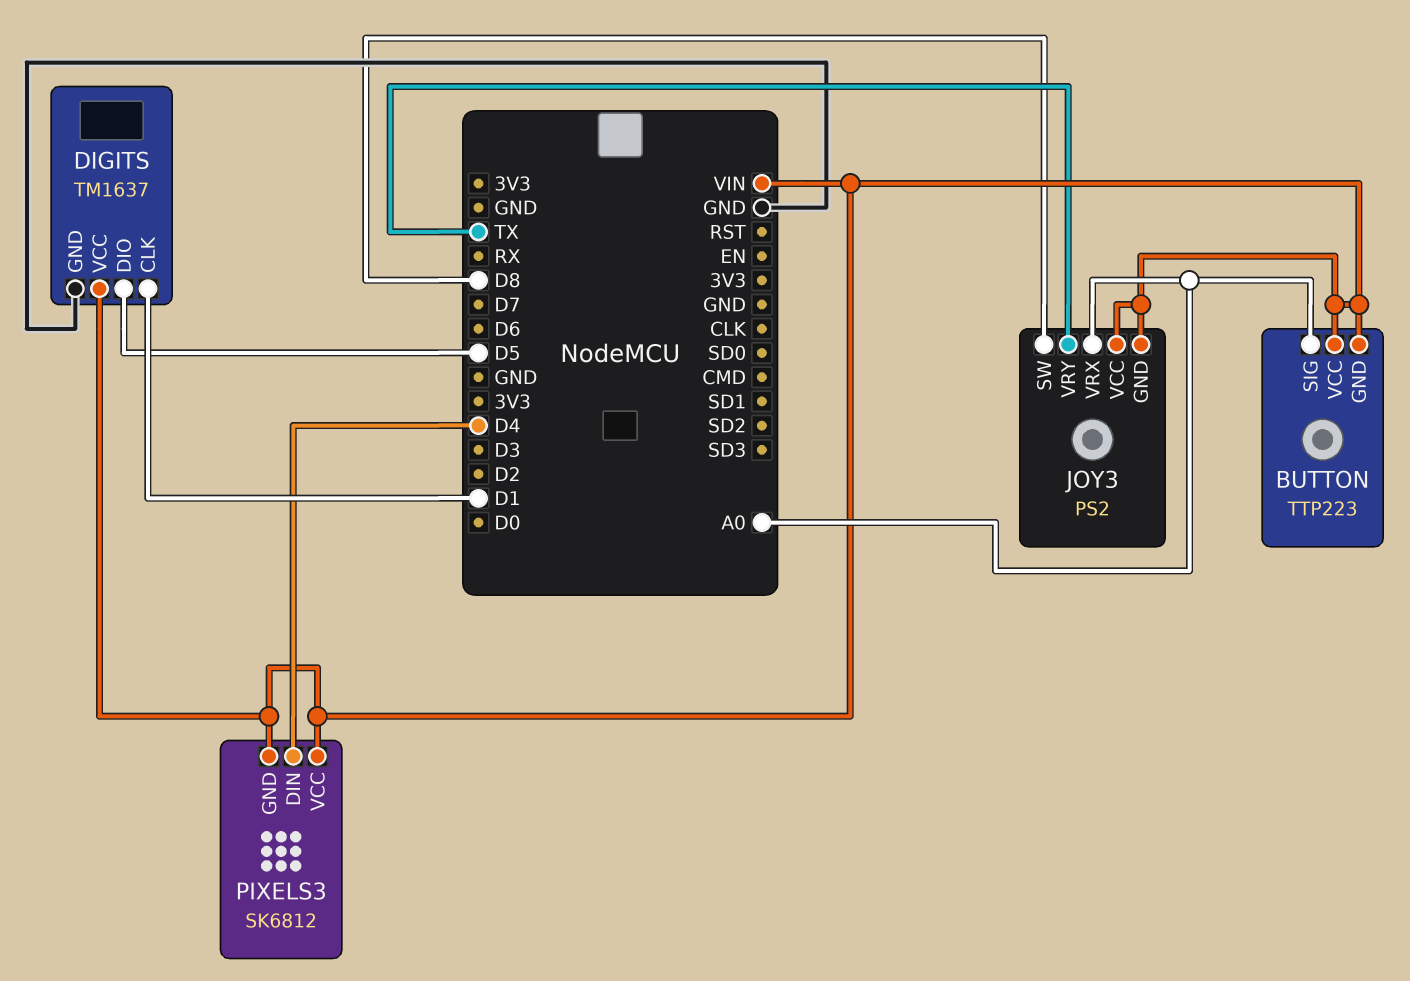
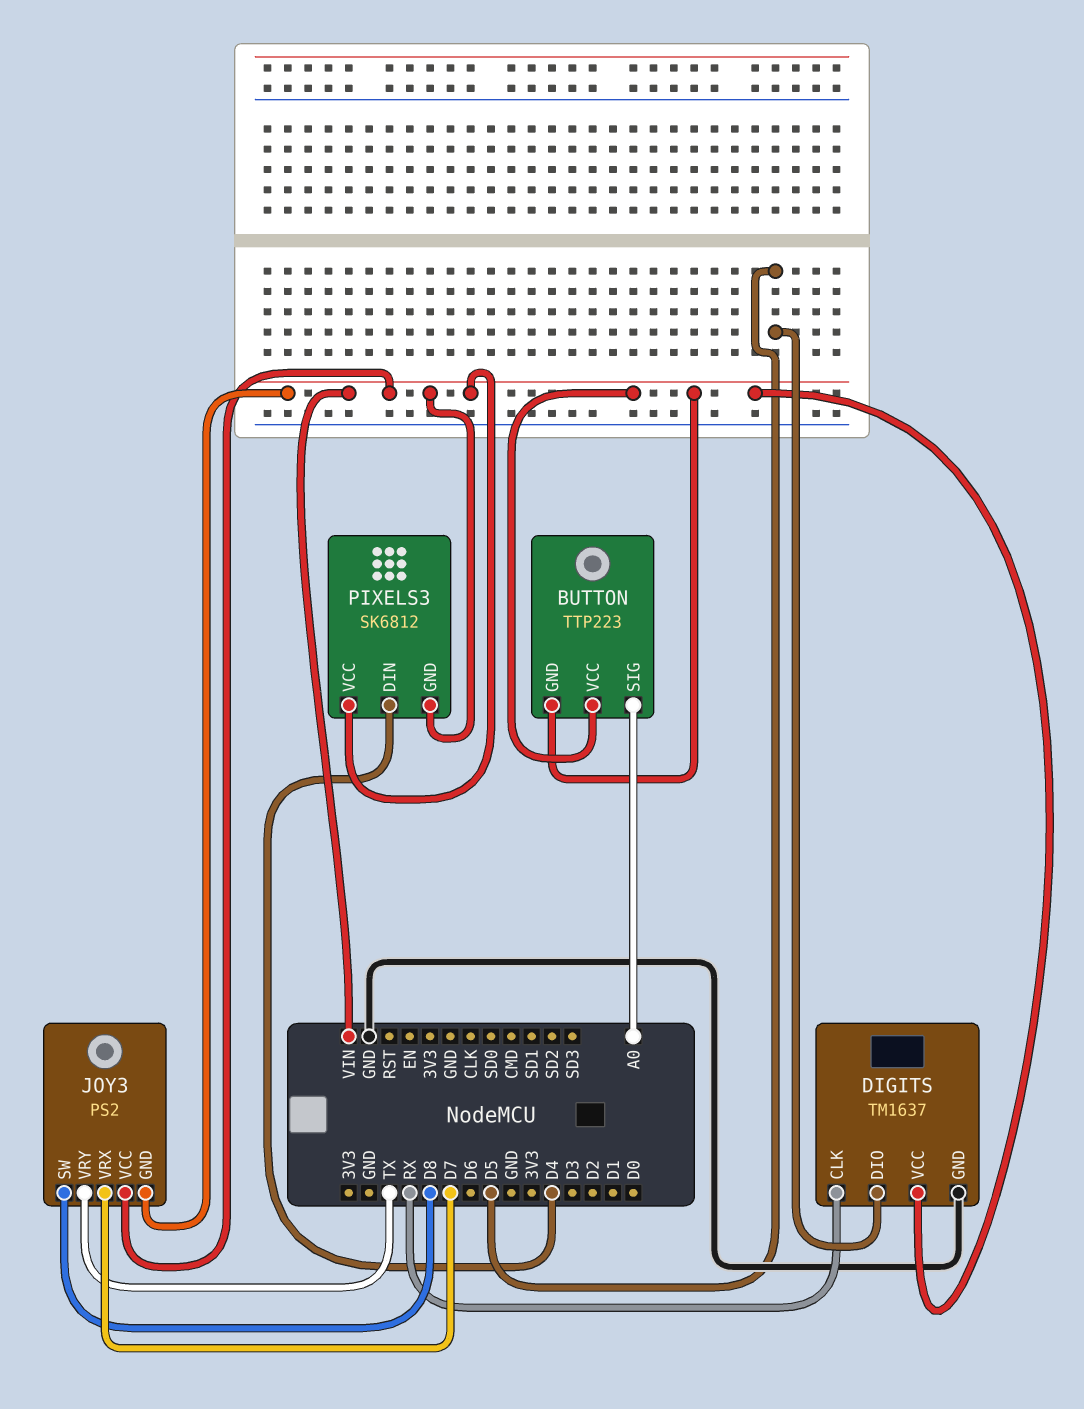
DIGITS pin CLK: D1 -> RX
JOY3 pin VRX: A0 -> D7

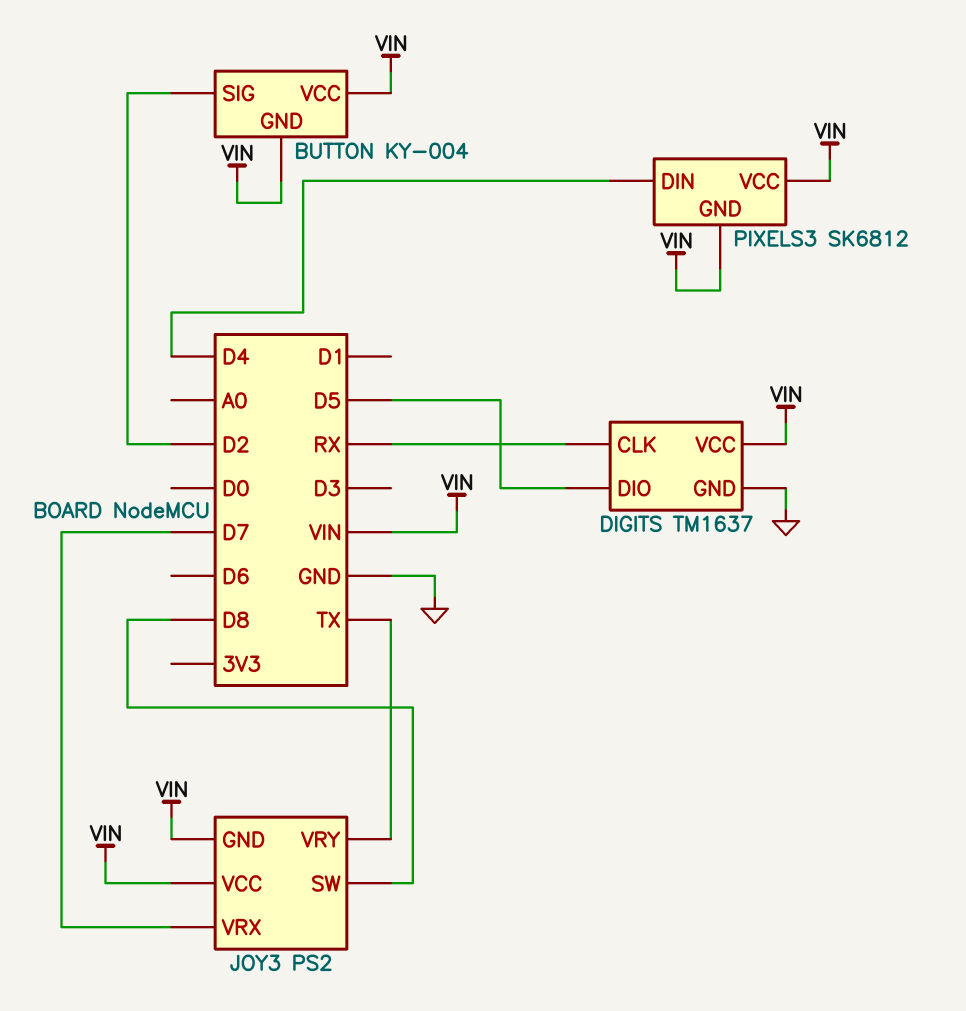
BUTTON: TTP223 -> KY-004
BUTTON pin SIG: A0 -> D2

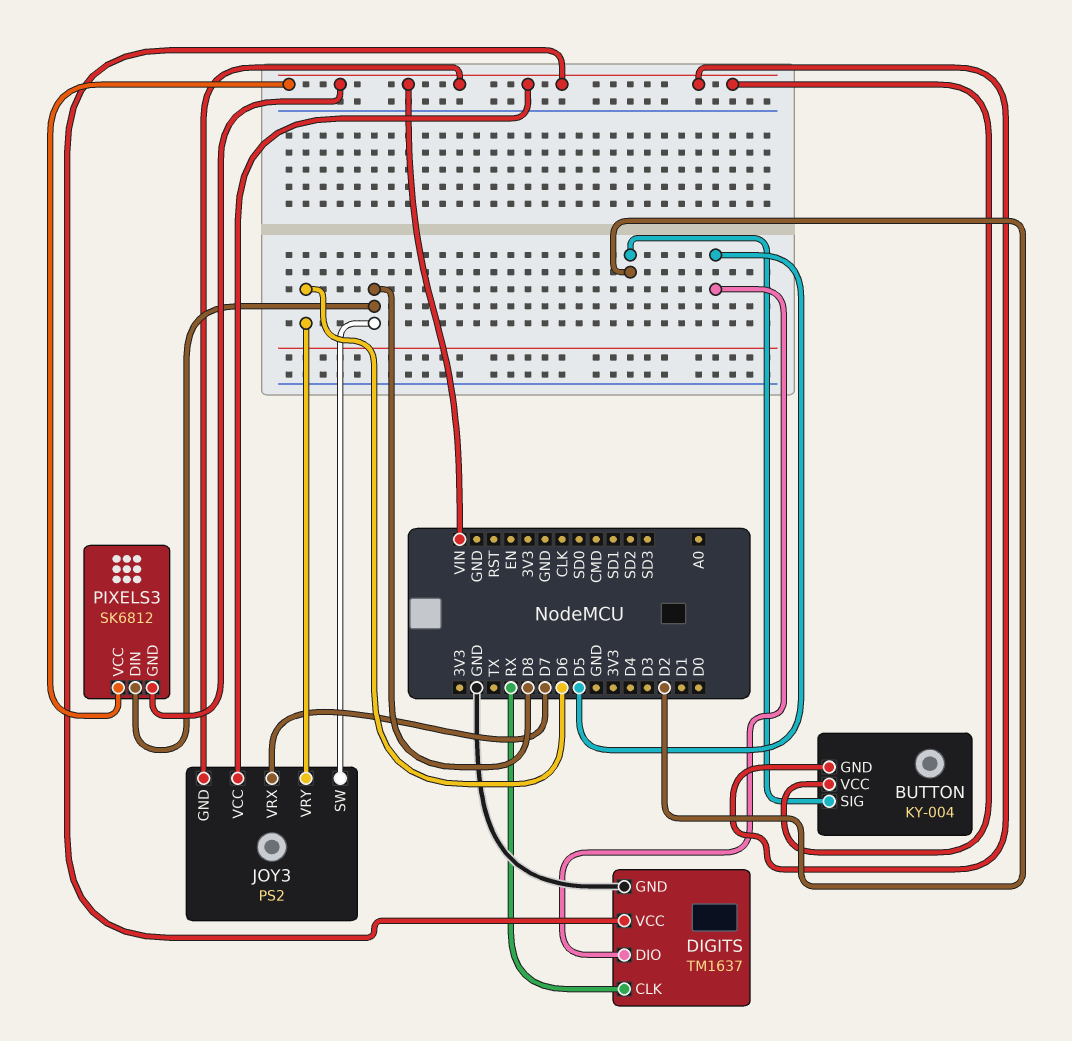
JOY3 pin VRY: TX -> D6
PIXELS3 pin DIN: D4 -> D8

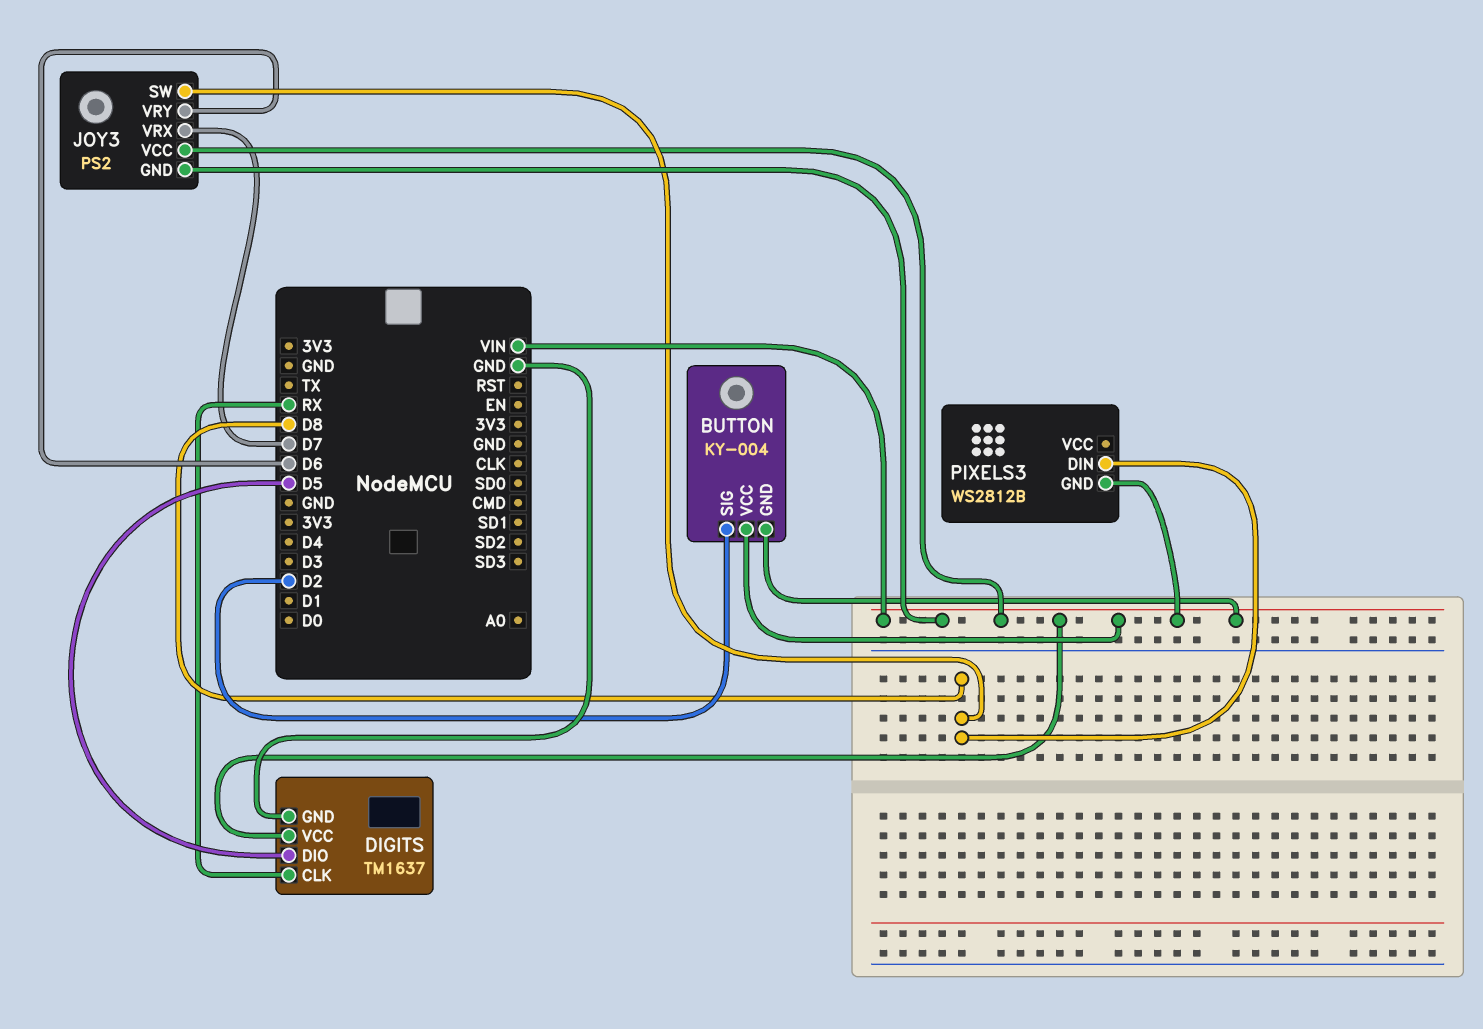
PIXELS3: SK6812 -> WS2812B
PIXELS3 pin VCC: VIN -> none

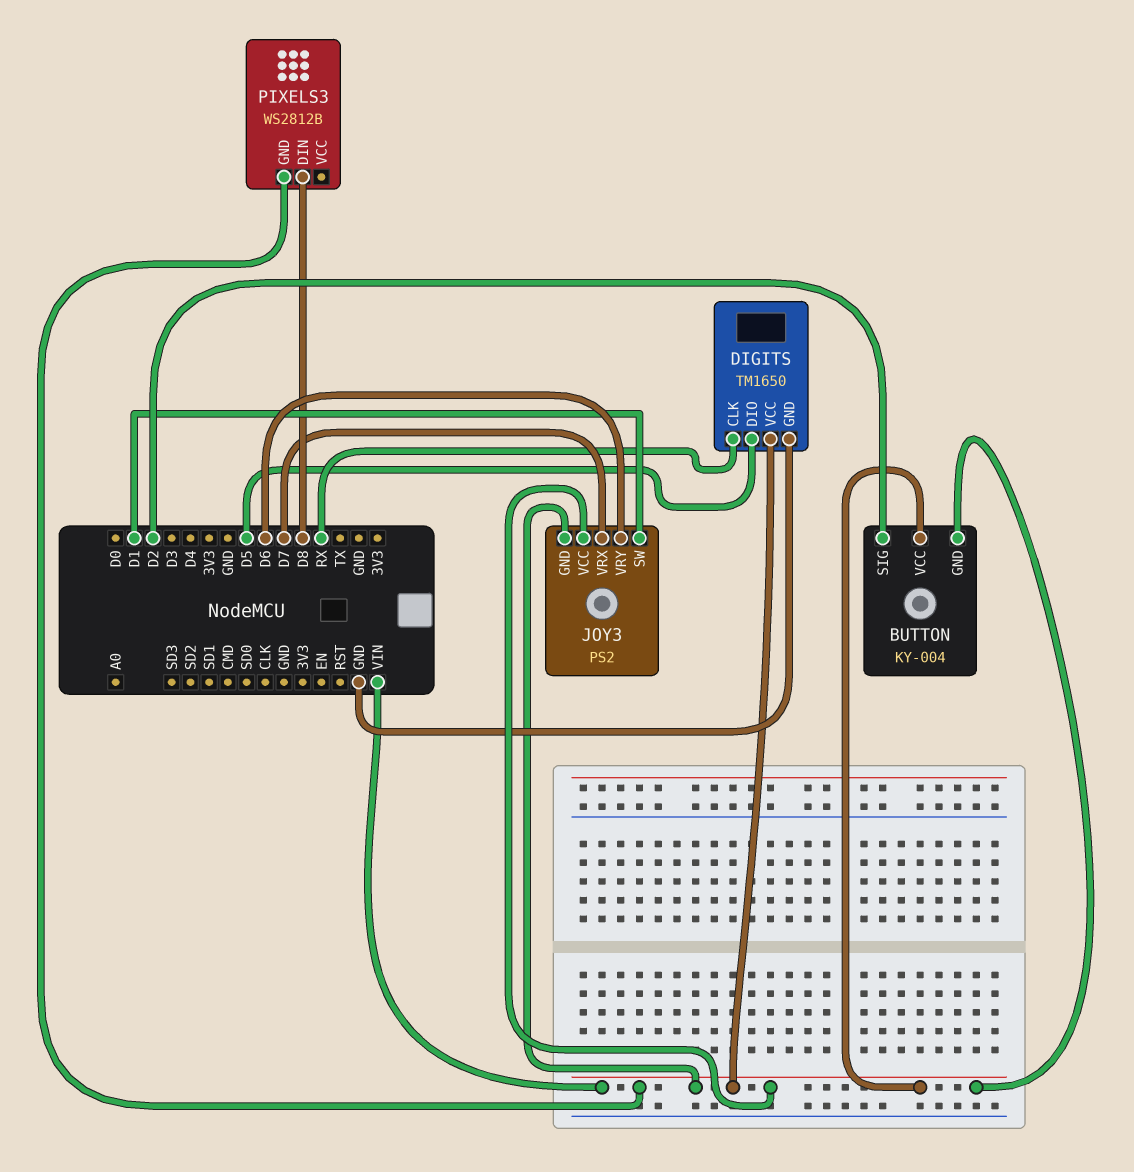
DIGITS: TM1637 -> TM1650
JOY3 pin SW: D8 -> D1

